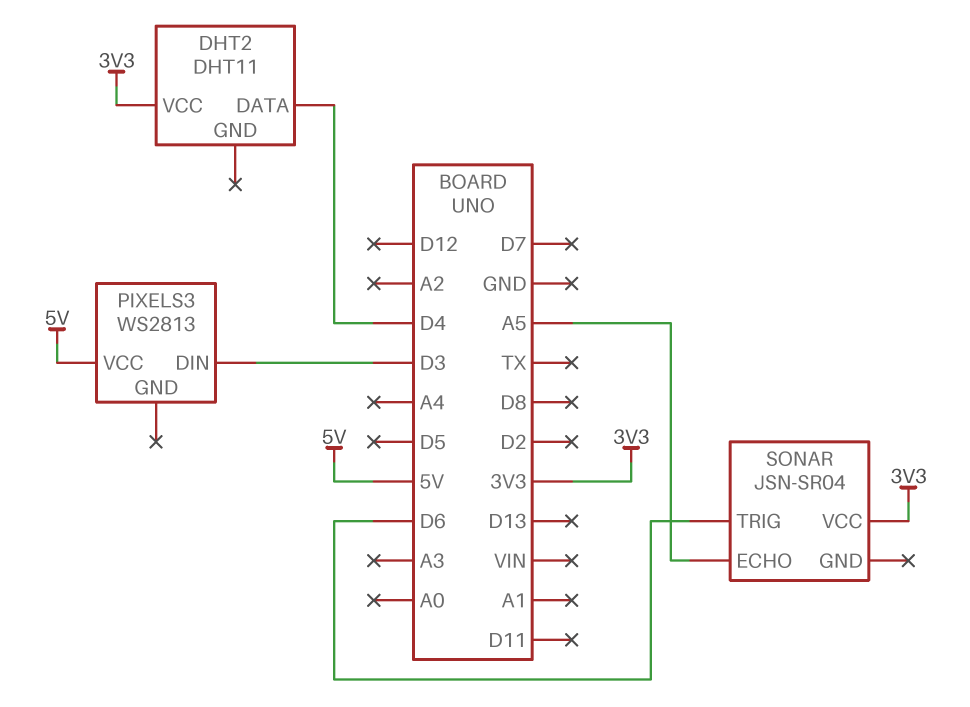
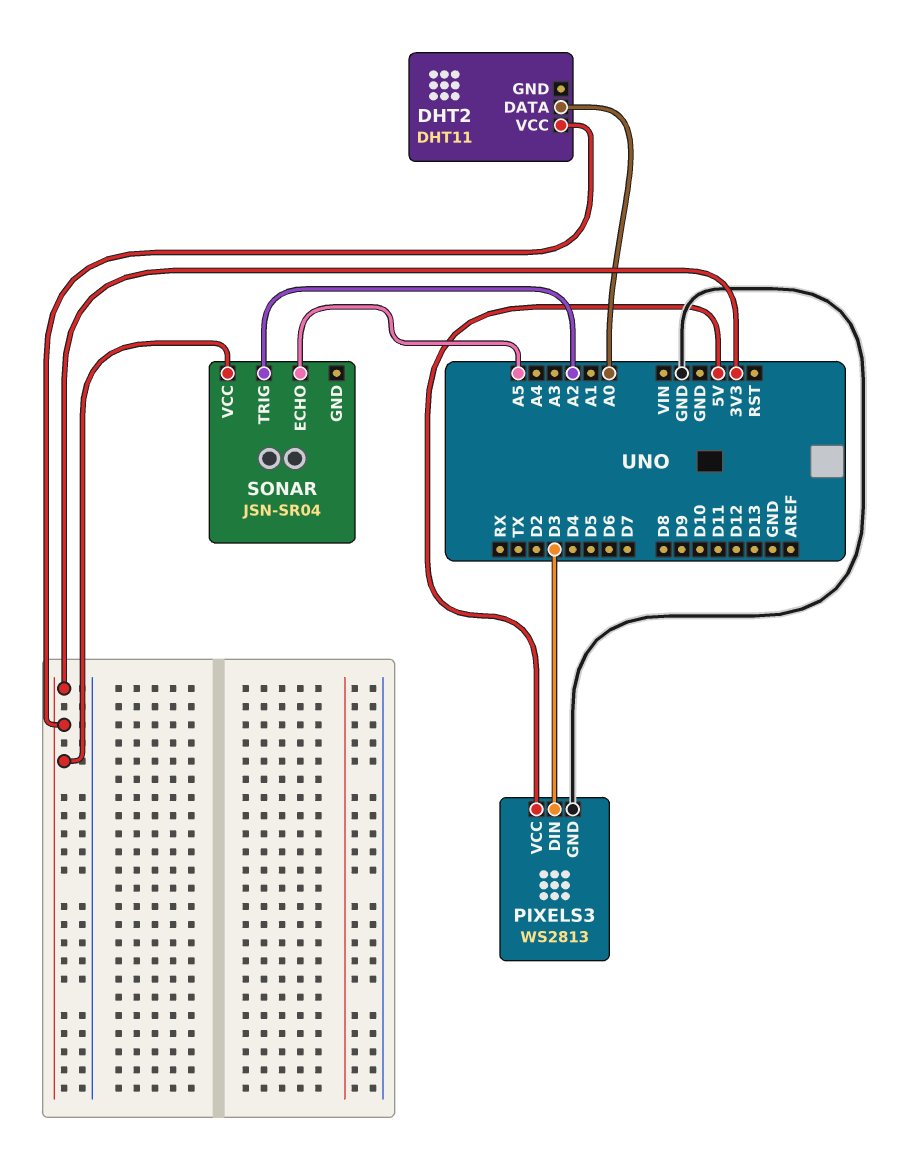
DHT2 pin DATA: D4 -> A0
PIXELS3 pin GND: none -> GND
SONAR pin TRIG: D6 -> A2

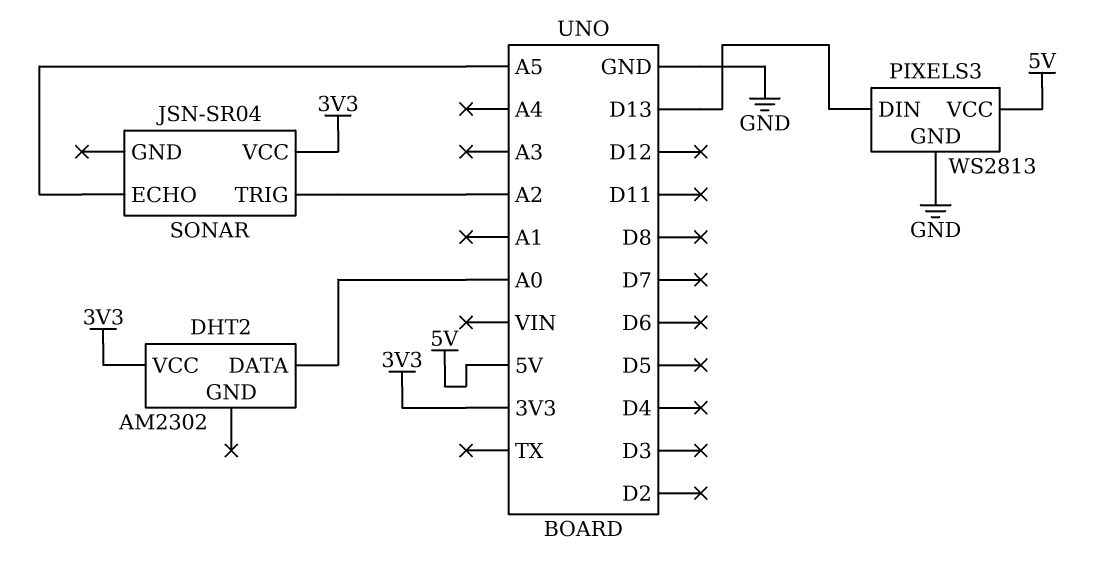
DHT2: DHT11 -> AM2302
PIXELS3 pin DIN: D3 -> D13

